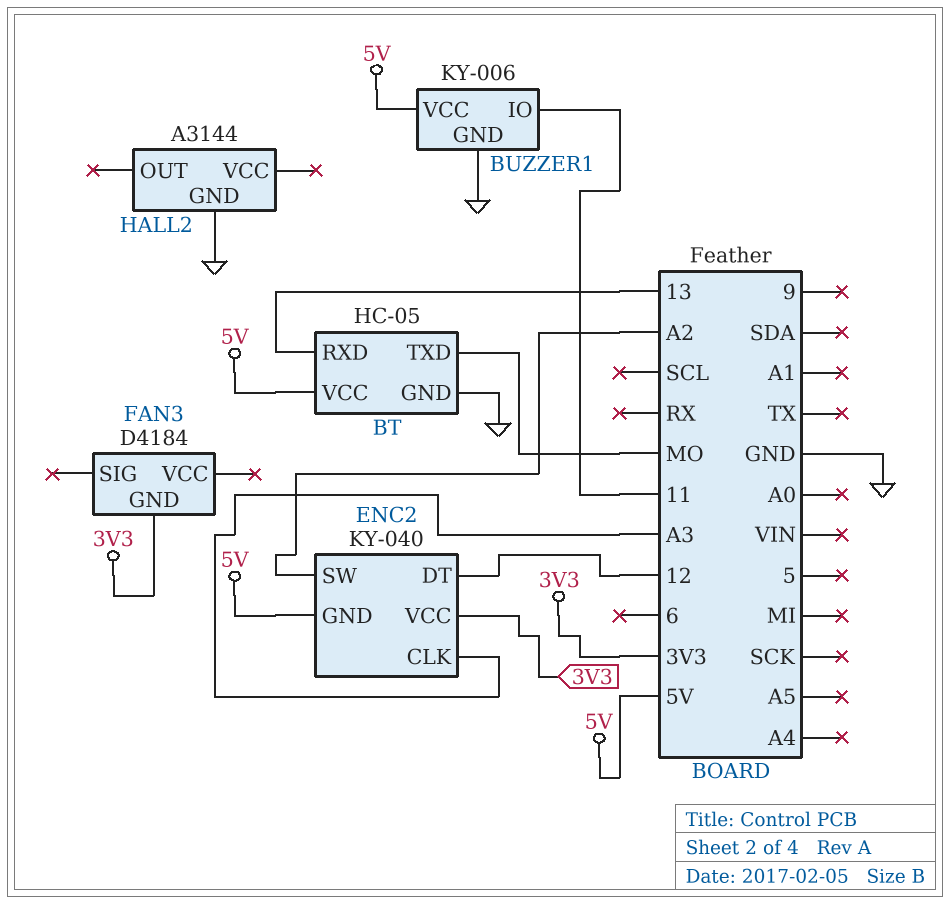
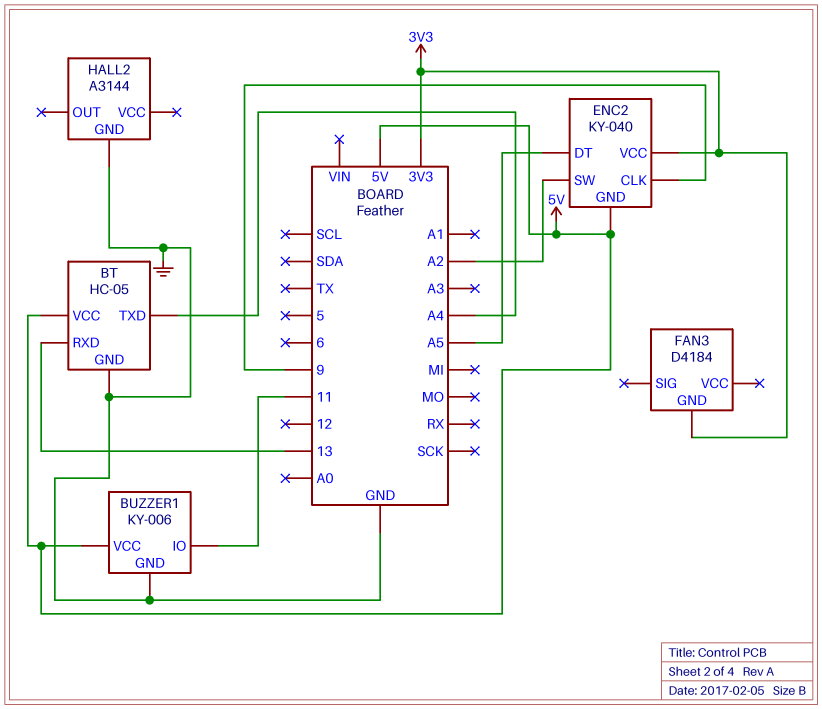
BT pin TXD: MO -> A4
ENC2 pin CLK: A3 -> 9
ENC2 pin DT: 12 -> A5

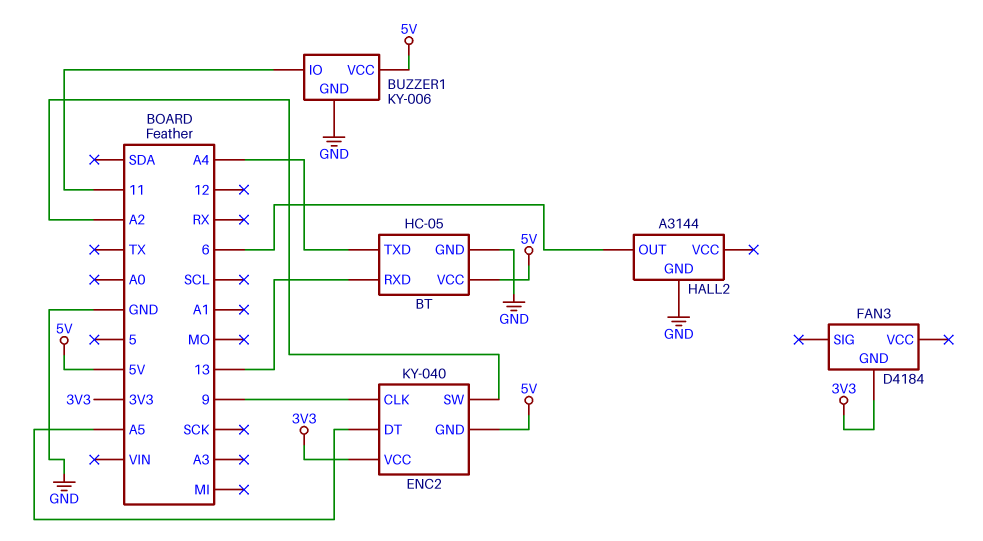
HALL2 pin OUT: none -> 6

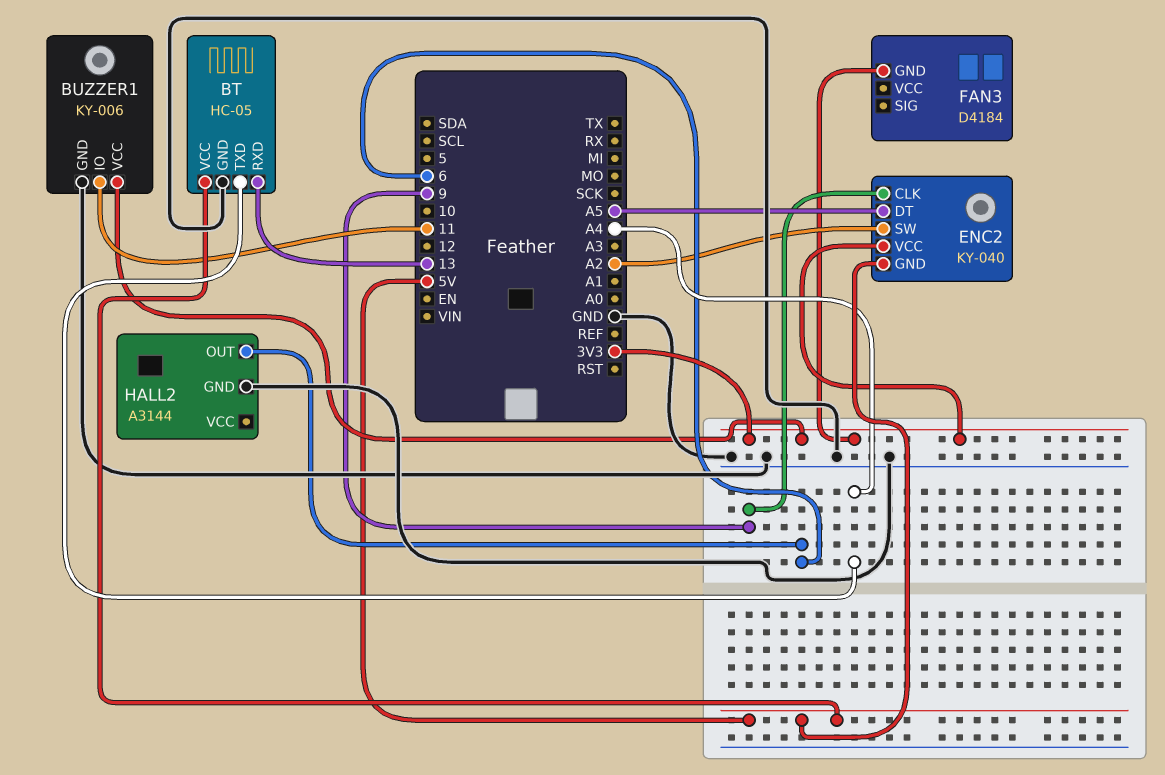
BUZZER1 pin VCC: 5V -> 3V3

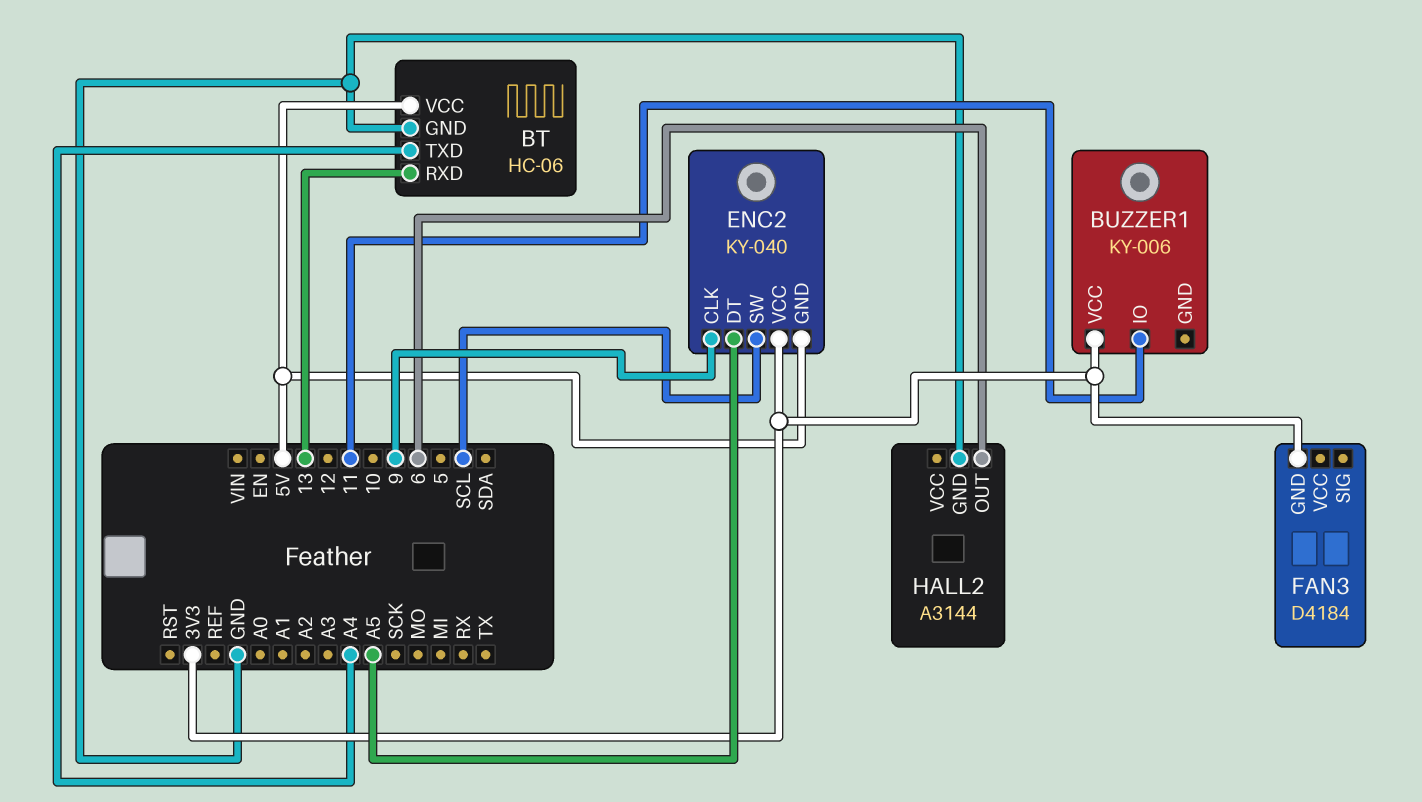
BT: HC-05 -> HC-06
BUZZER1 pin GND: GND -> none
ENC2 pin SW: A2 -> SCL

